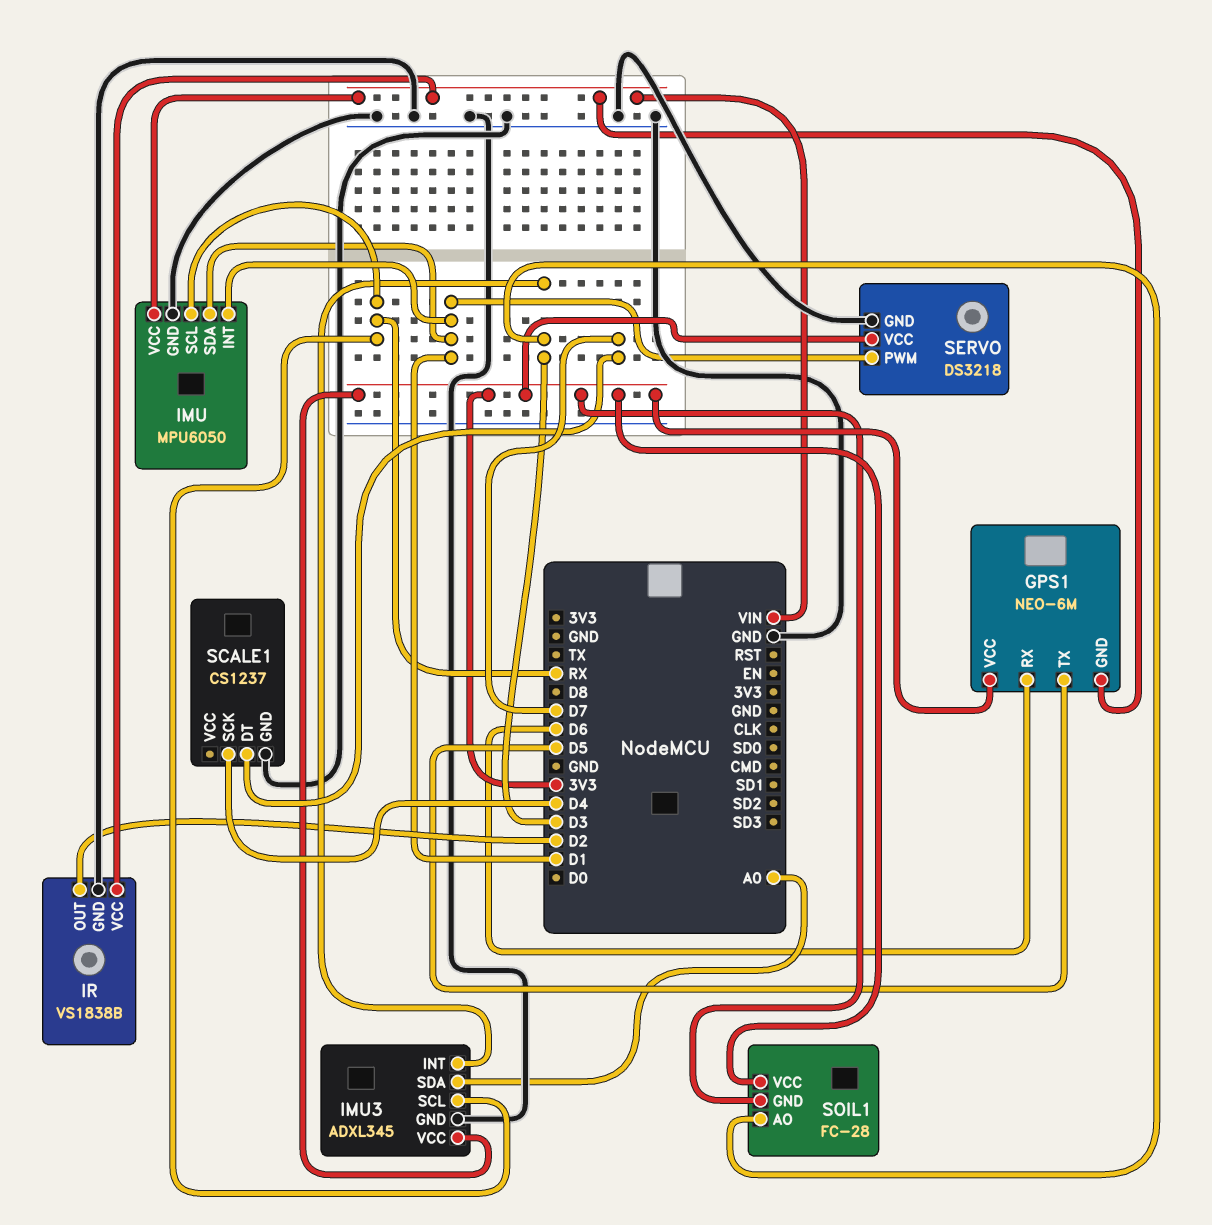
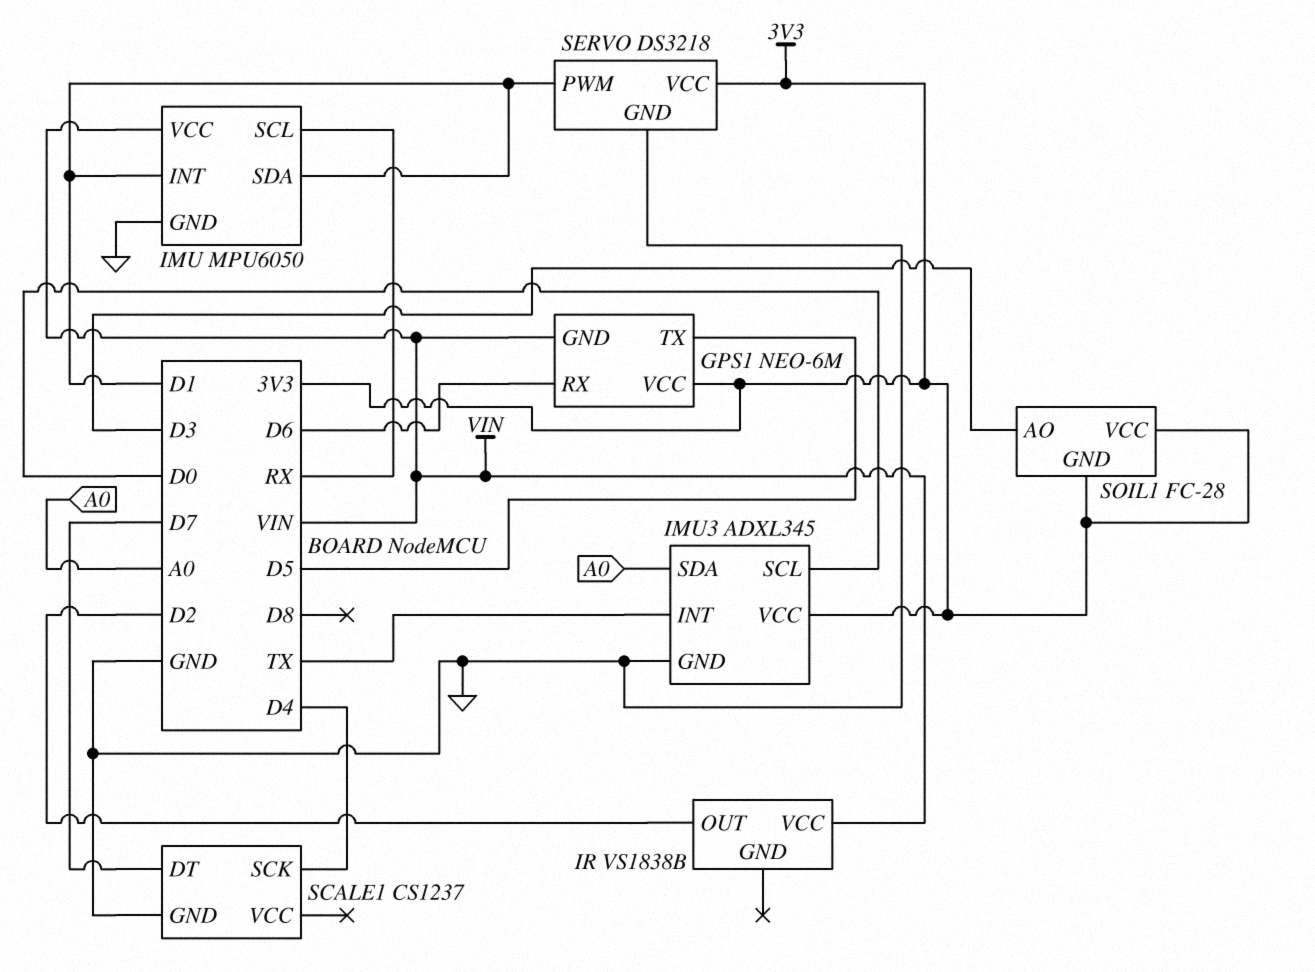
IMU3 pin INT: D3 -> TX
IMU3 pin SCL: RX -> D0
IR pin GND: GND -> none

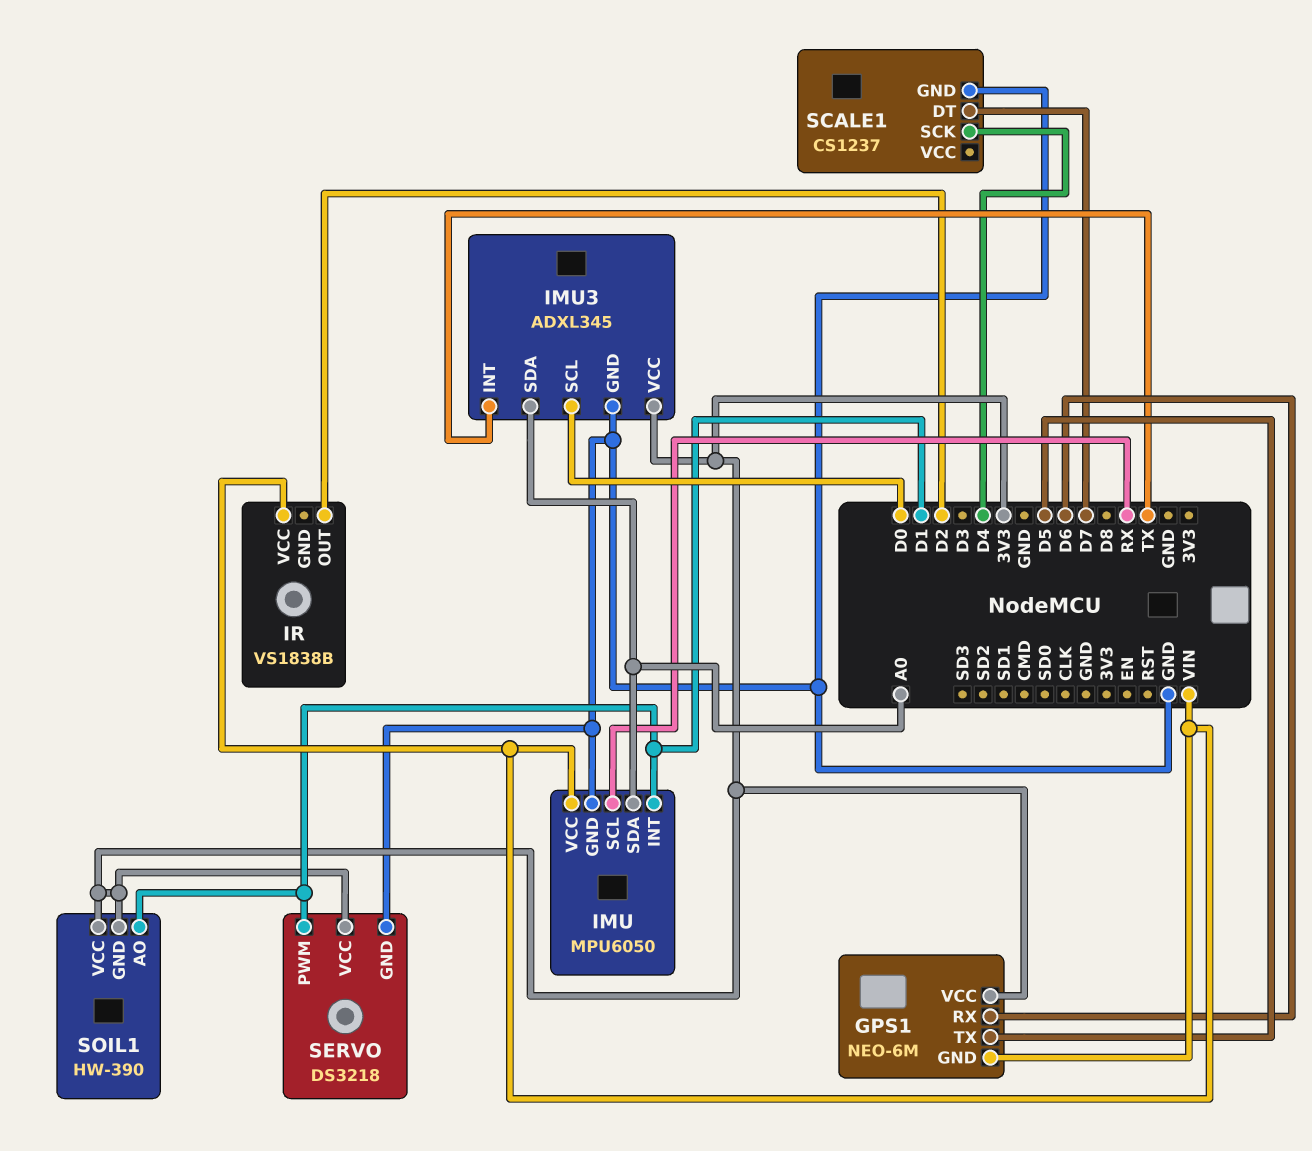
IMU pin SDA: D1 -> A0
SOIL1: FC-28 -> HW-390
SOIL1 pin AO: D3 -> D1

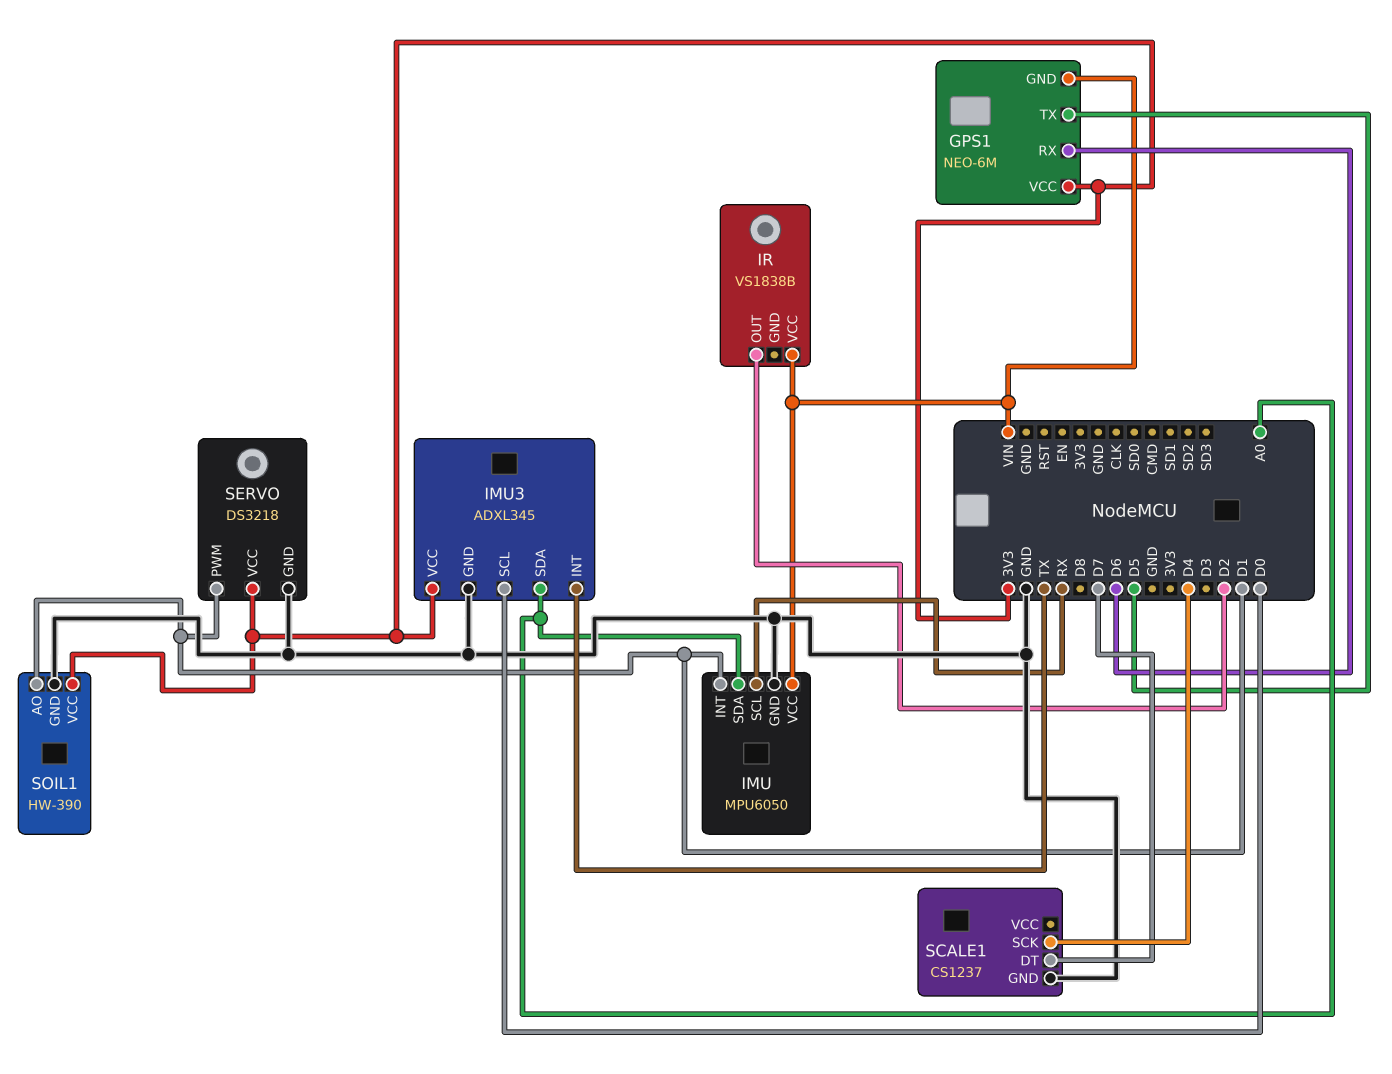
SOIL1 pin GND: 3V3 -> GND

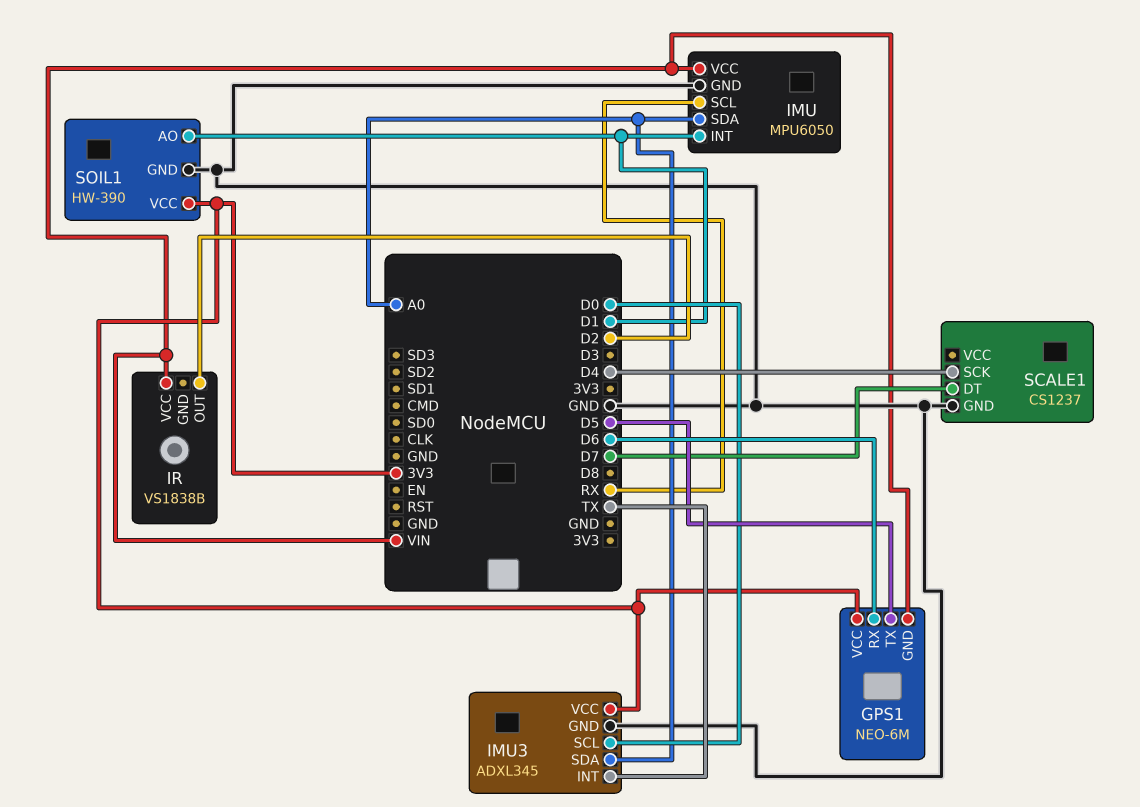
SERVO: DS3218 -> none
SERVO pin GND: GND -> none
SERVO pin PWM: D1 -> none
SERVO pin VCC: 3V3 -> none

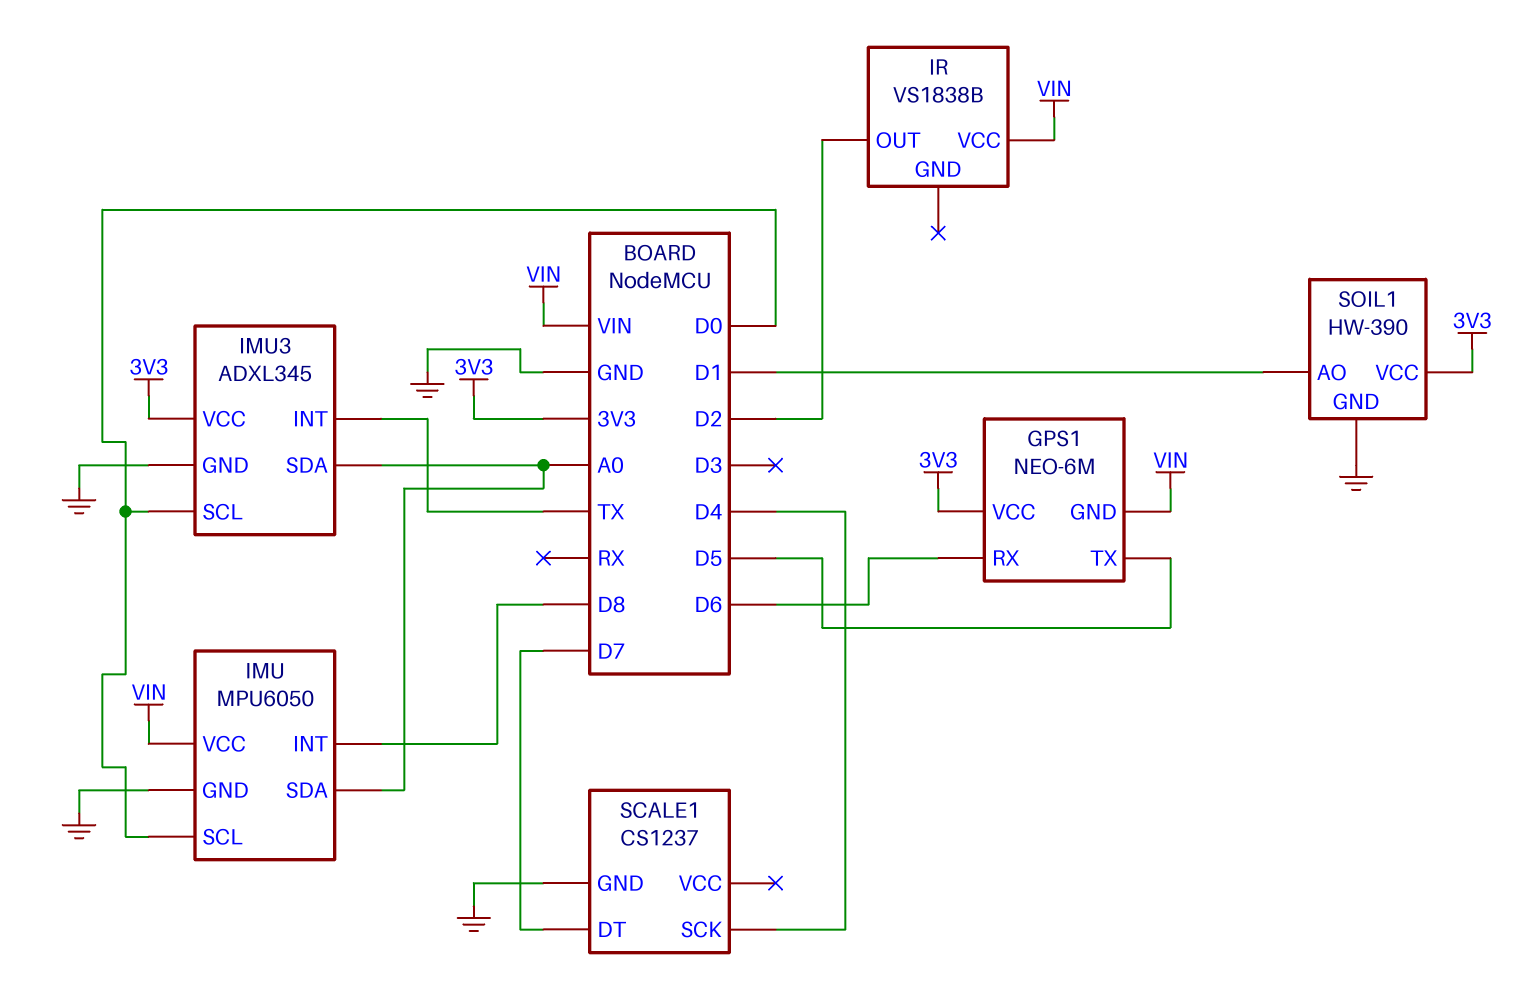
IMU pin INT: D1 -> D8
IMU pin SCL: RX -> D0

